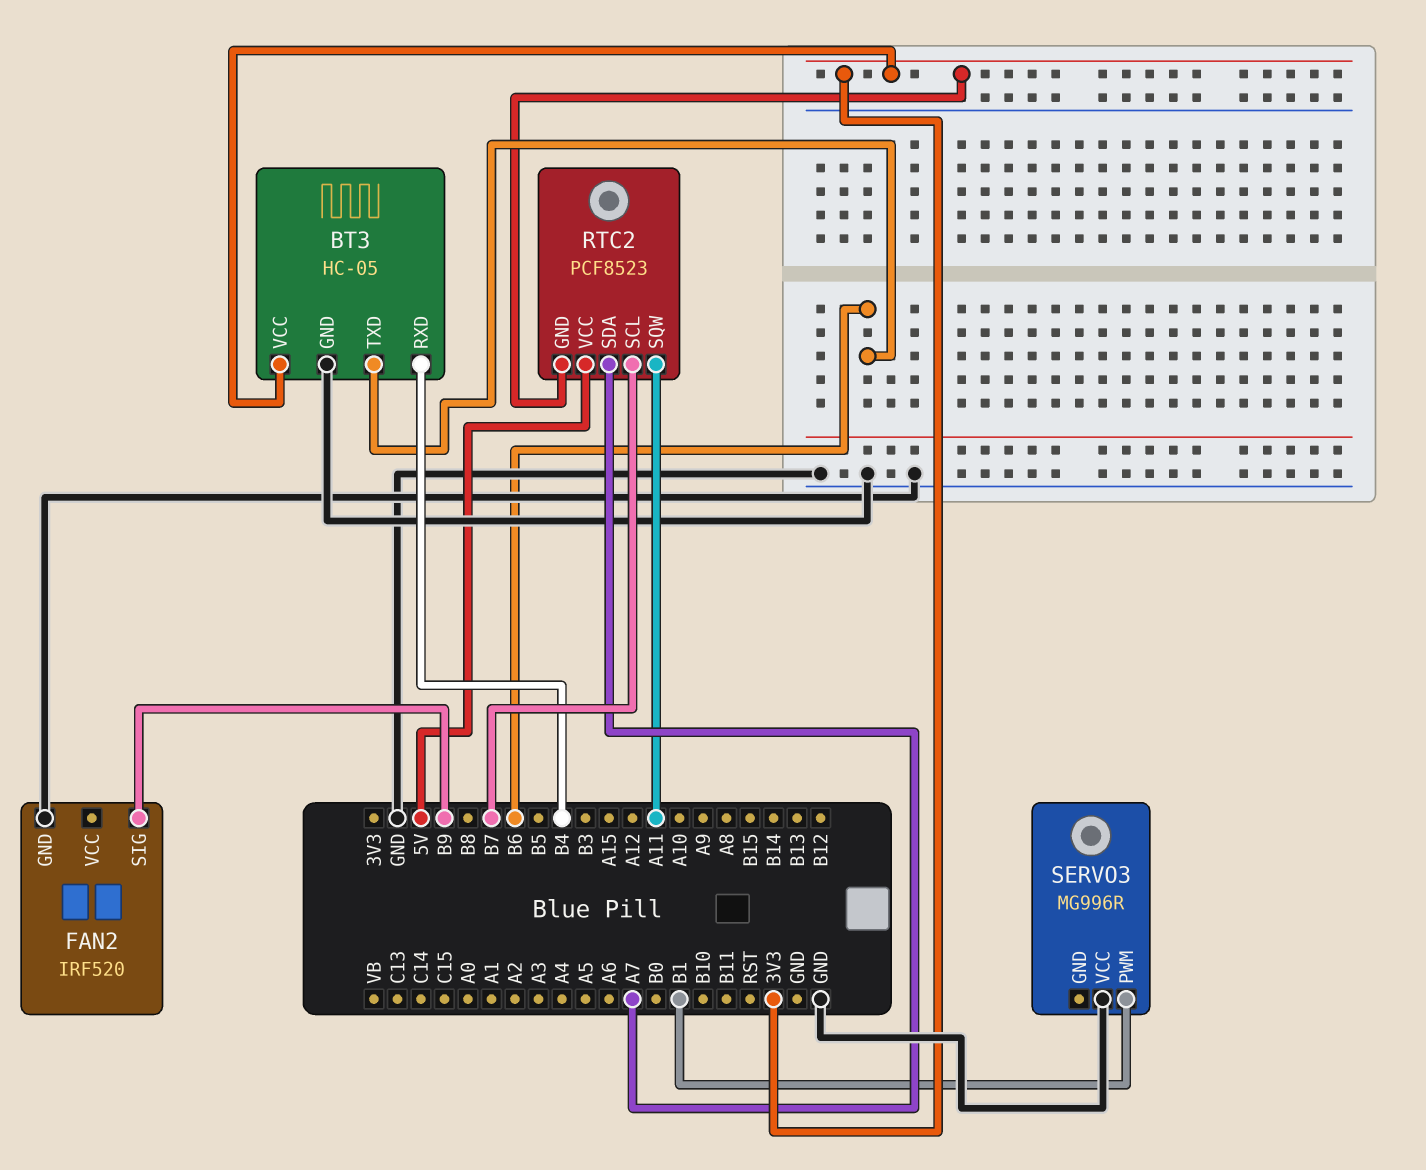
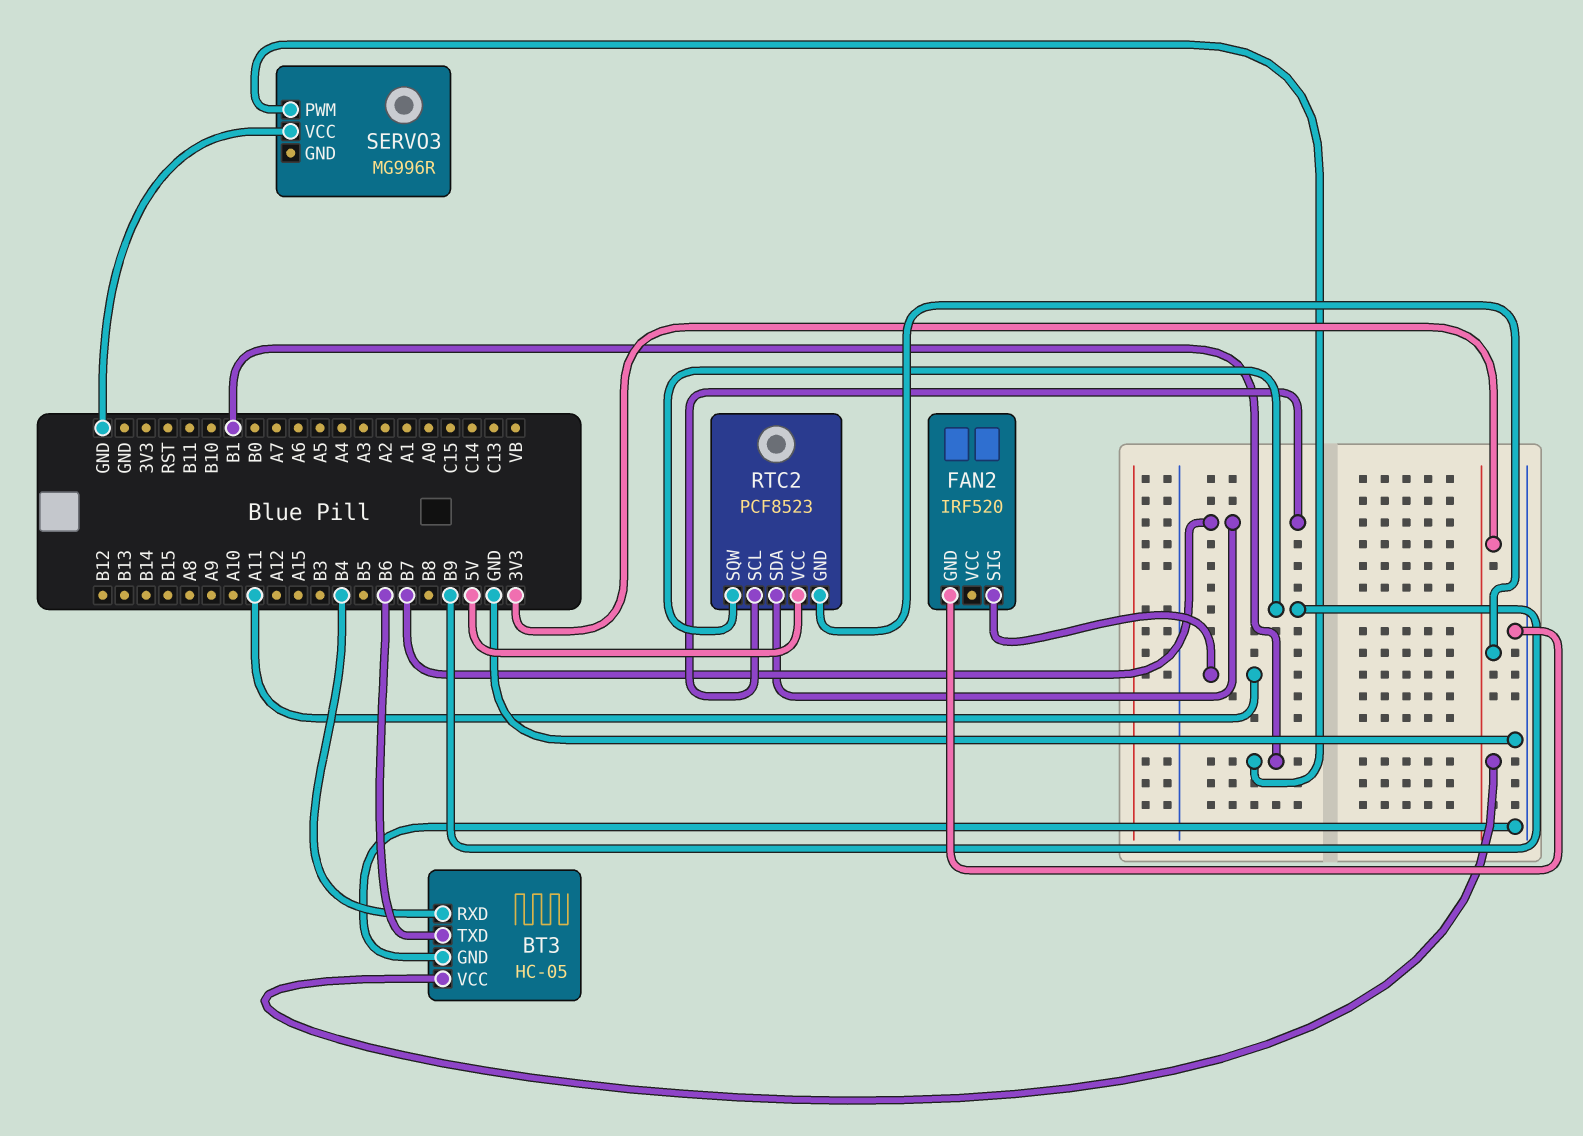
FAN2 pin SIG: B9 -> A11
RTC2 pin SDA: A7 -> B7
RTC2 pin SQW: A11 -> B9

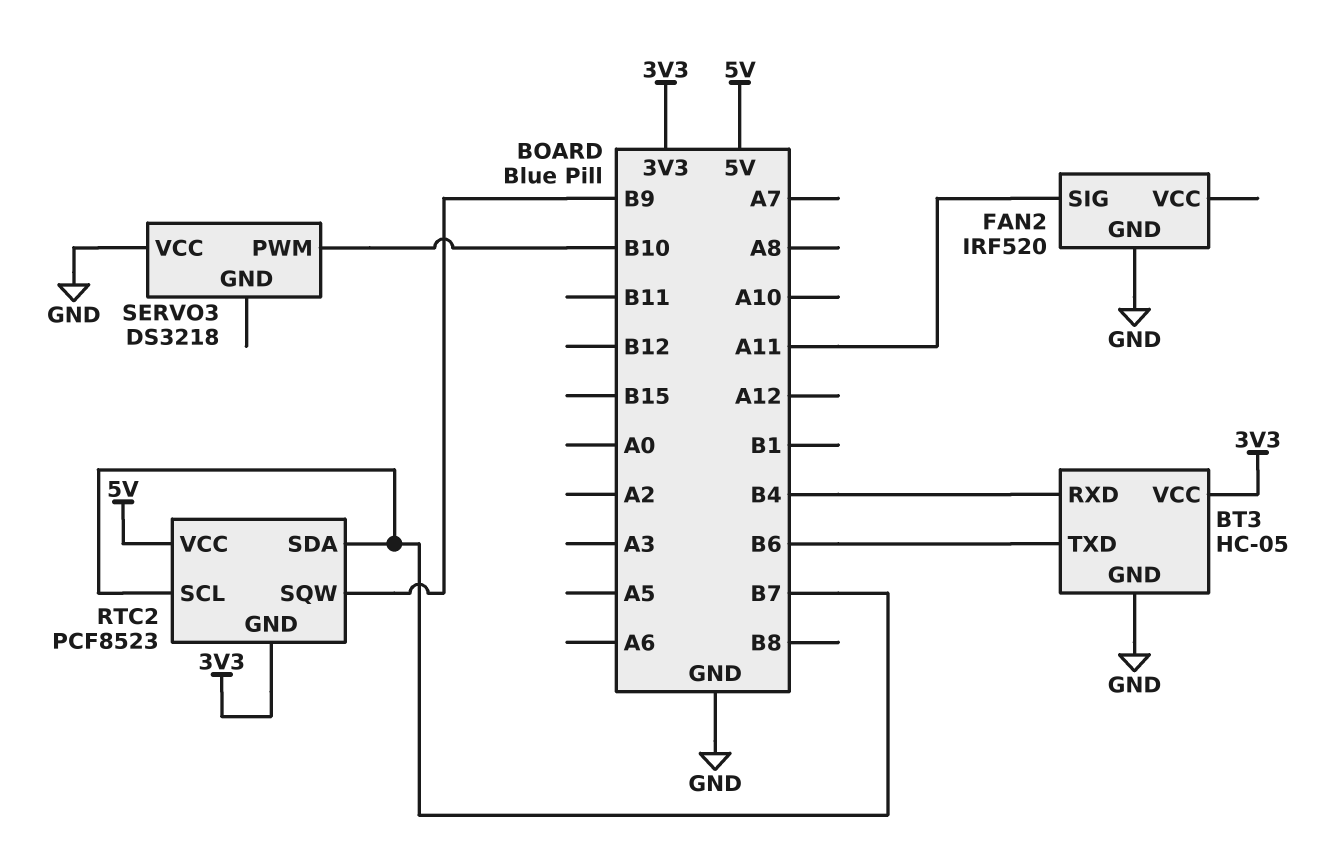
SERVO3: MG996R -> DS3218
SERVO3 pin PWM: B1 -> B10

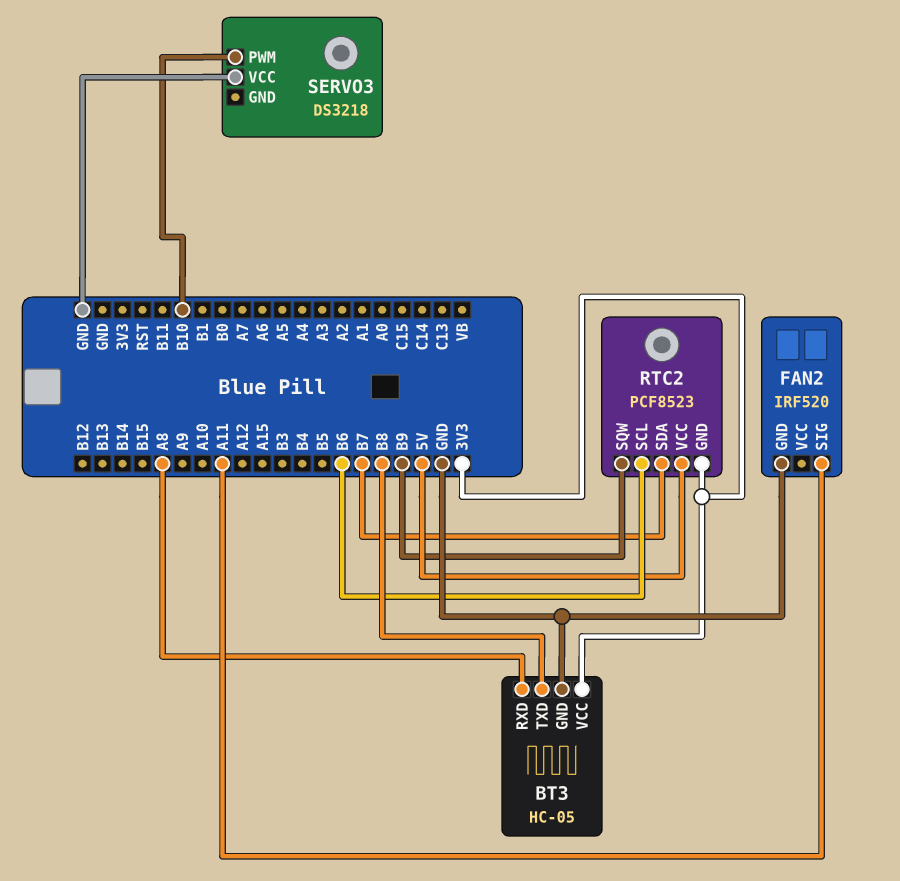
BT3 pin RXD: B4 -> A8
BT3 pin TXD: B6 -> B8
RTC2 pin SCL: B7 -> B6

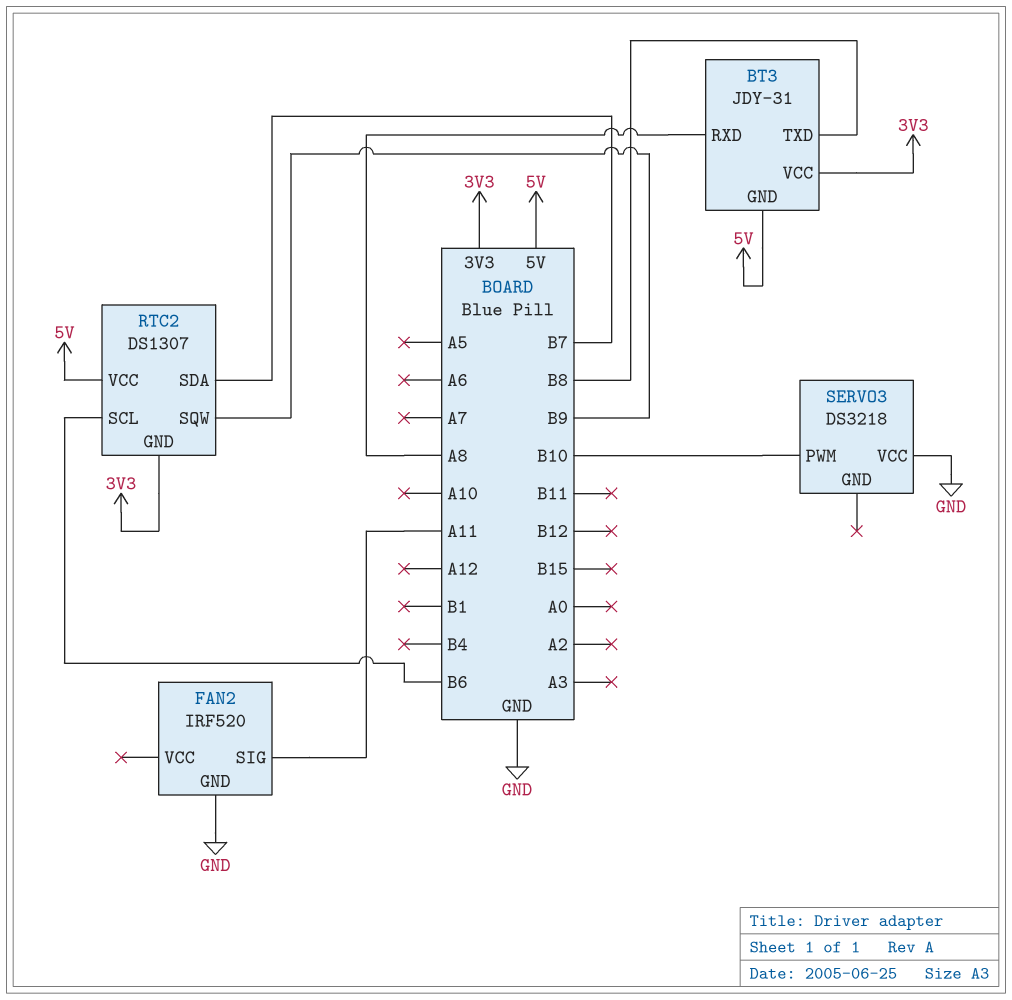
BT3: HC-05 -> JDY-31
BT3 pin GND: GND -> 5V
RTC2: PCF8523 -> DS1307

